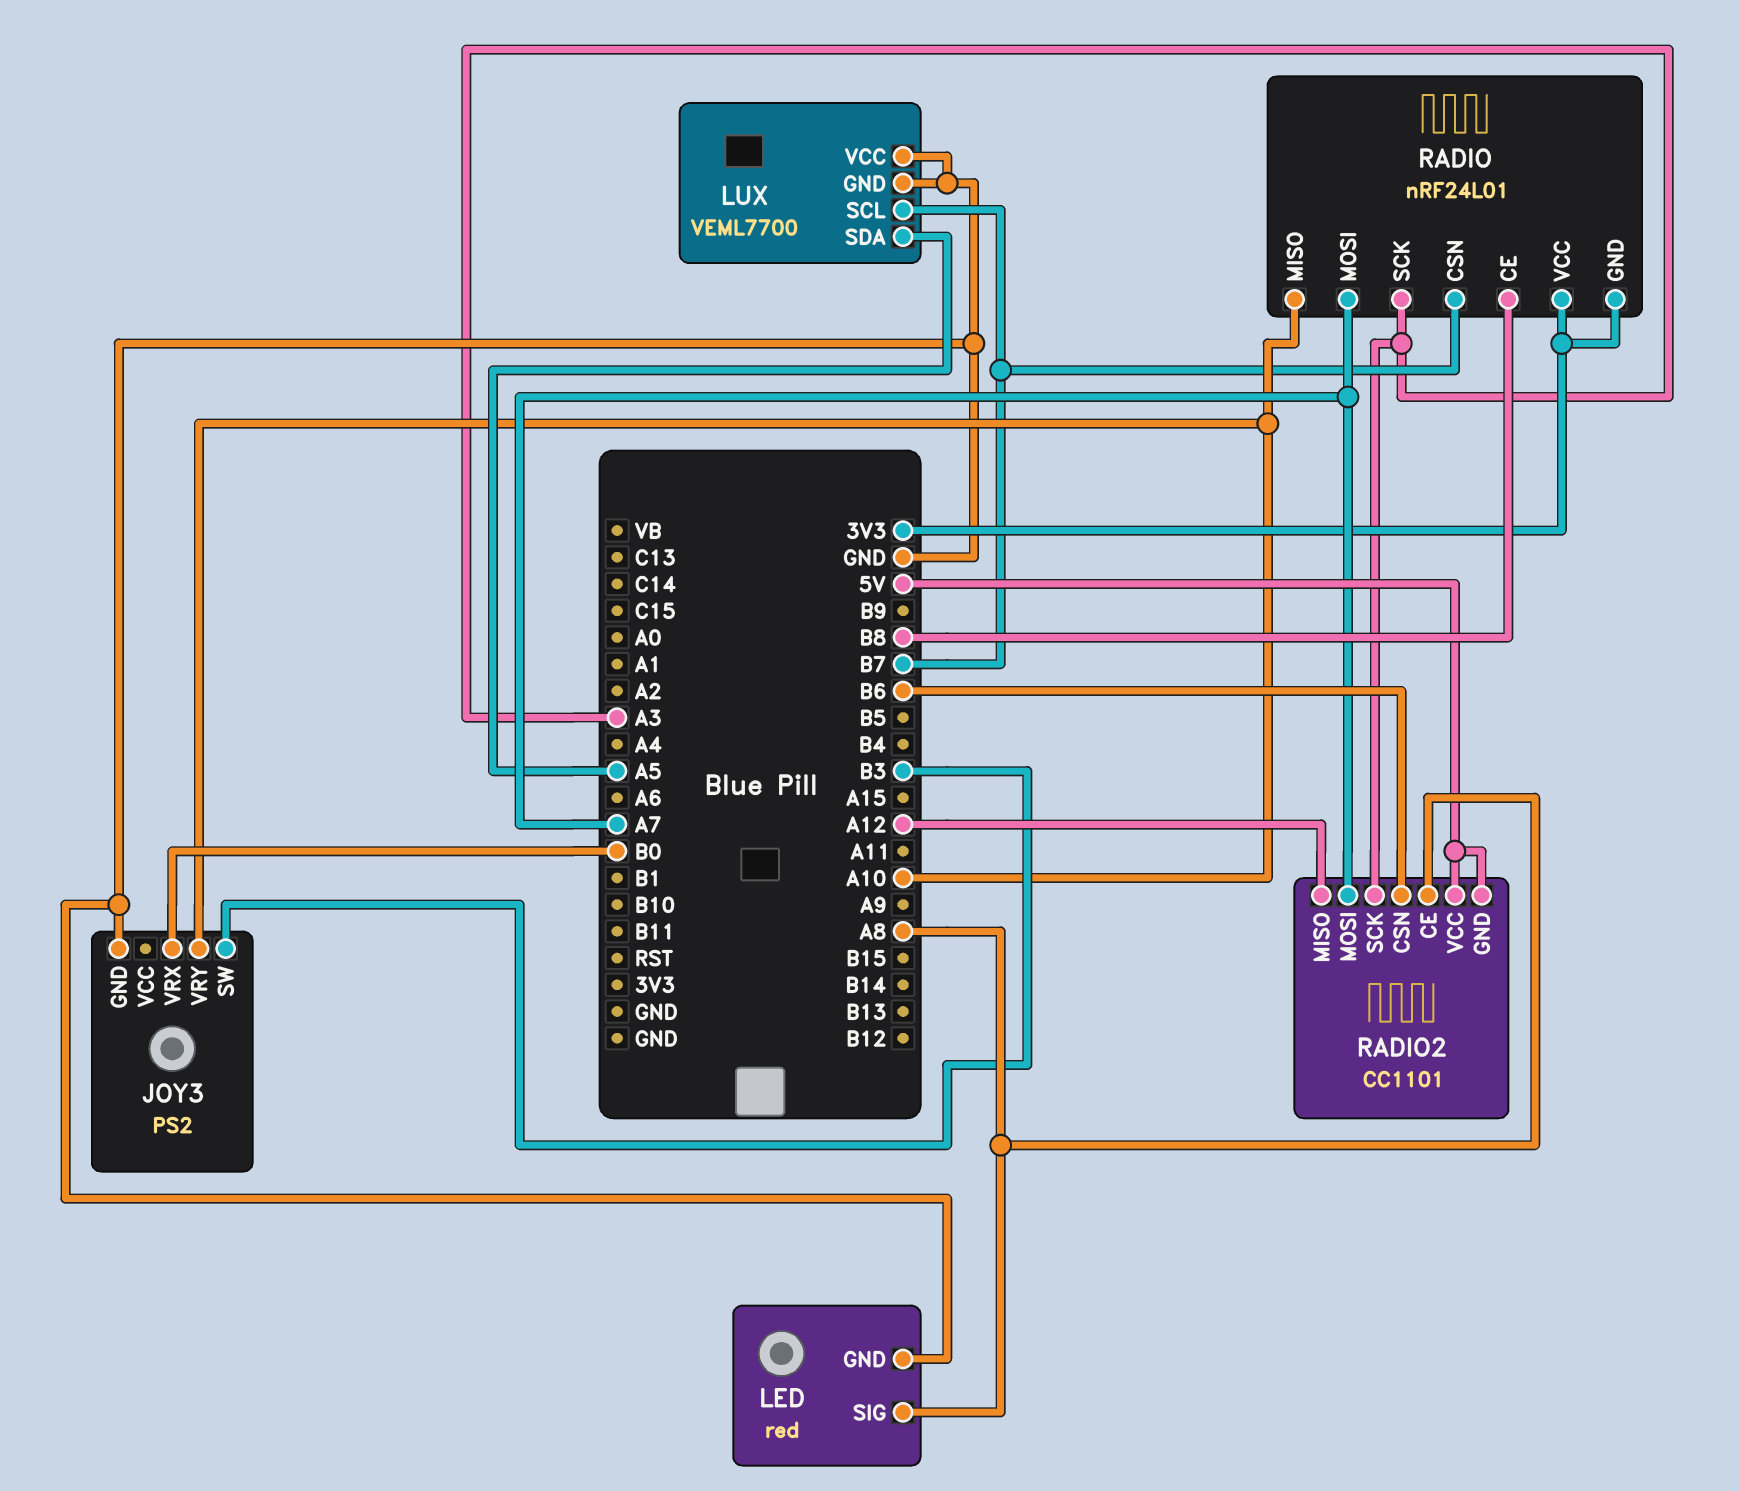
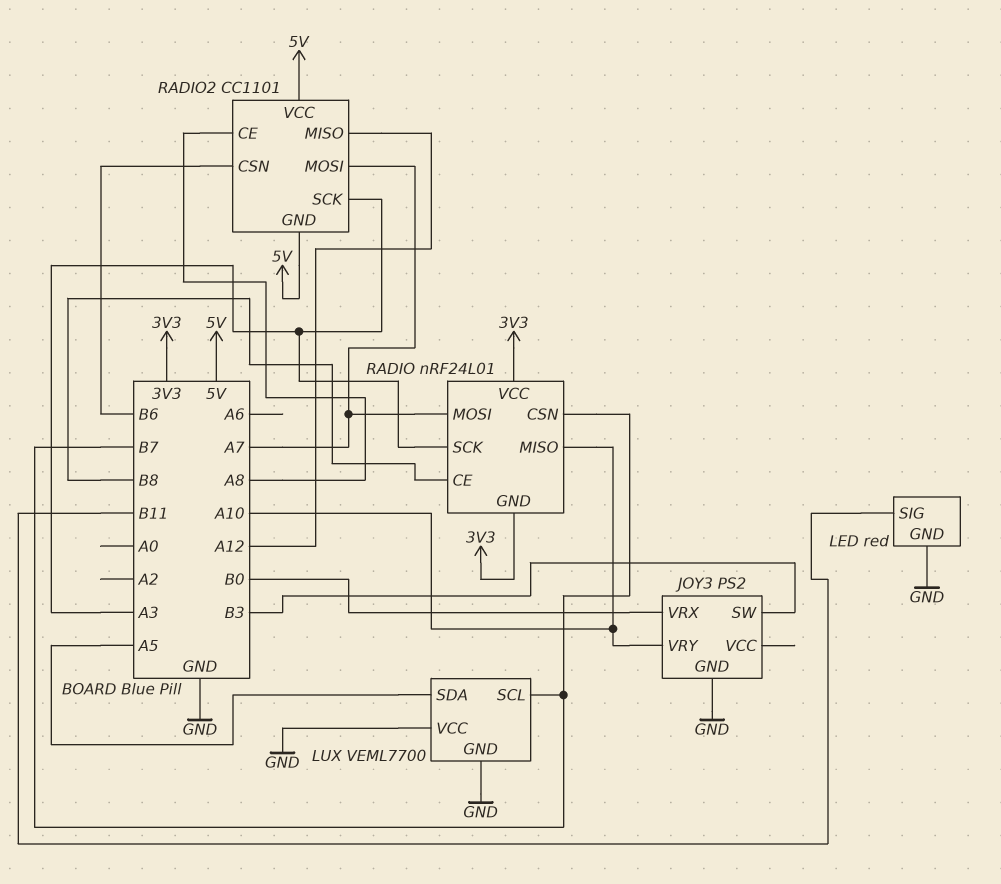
LED pin SIG: A8 -> B11

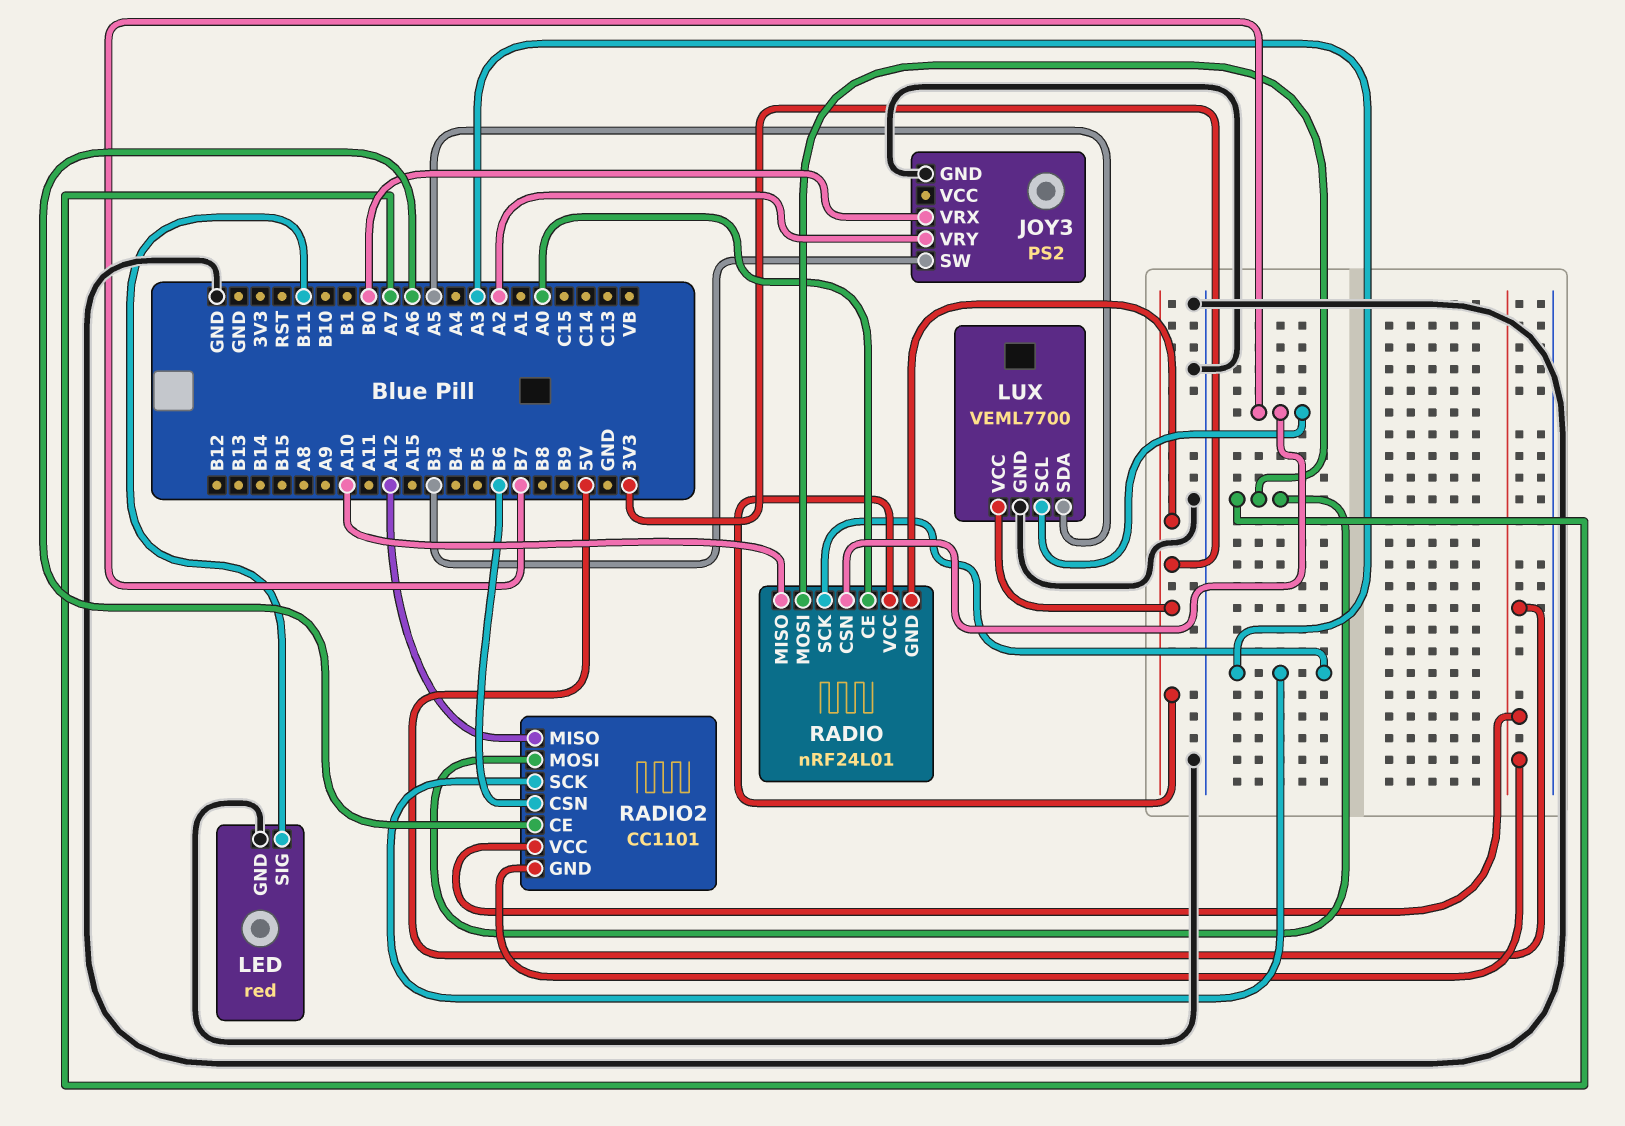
JOY3 pin VRY: A10 -> A2
LUX pin VCC: GND -> 3V3
RADIO pin CE: B8 -> A0
RADIO2 pin CE: A8 -> A6

